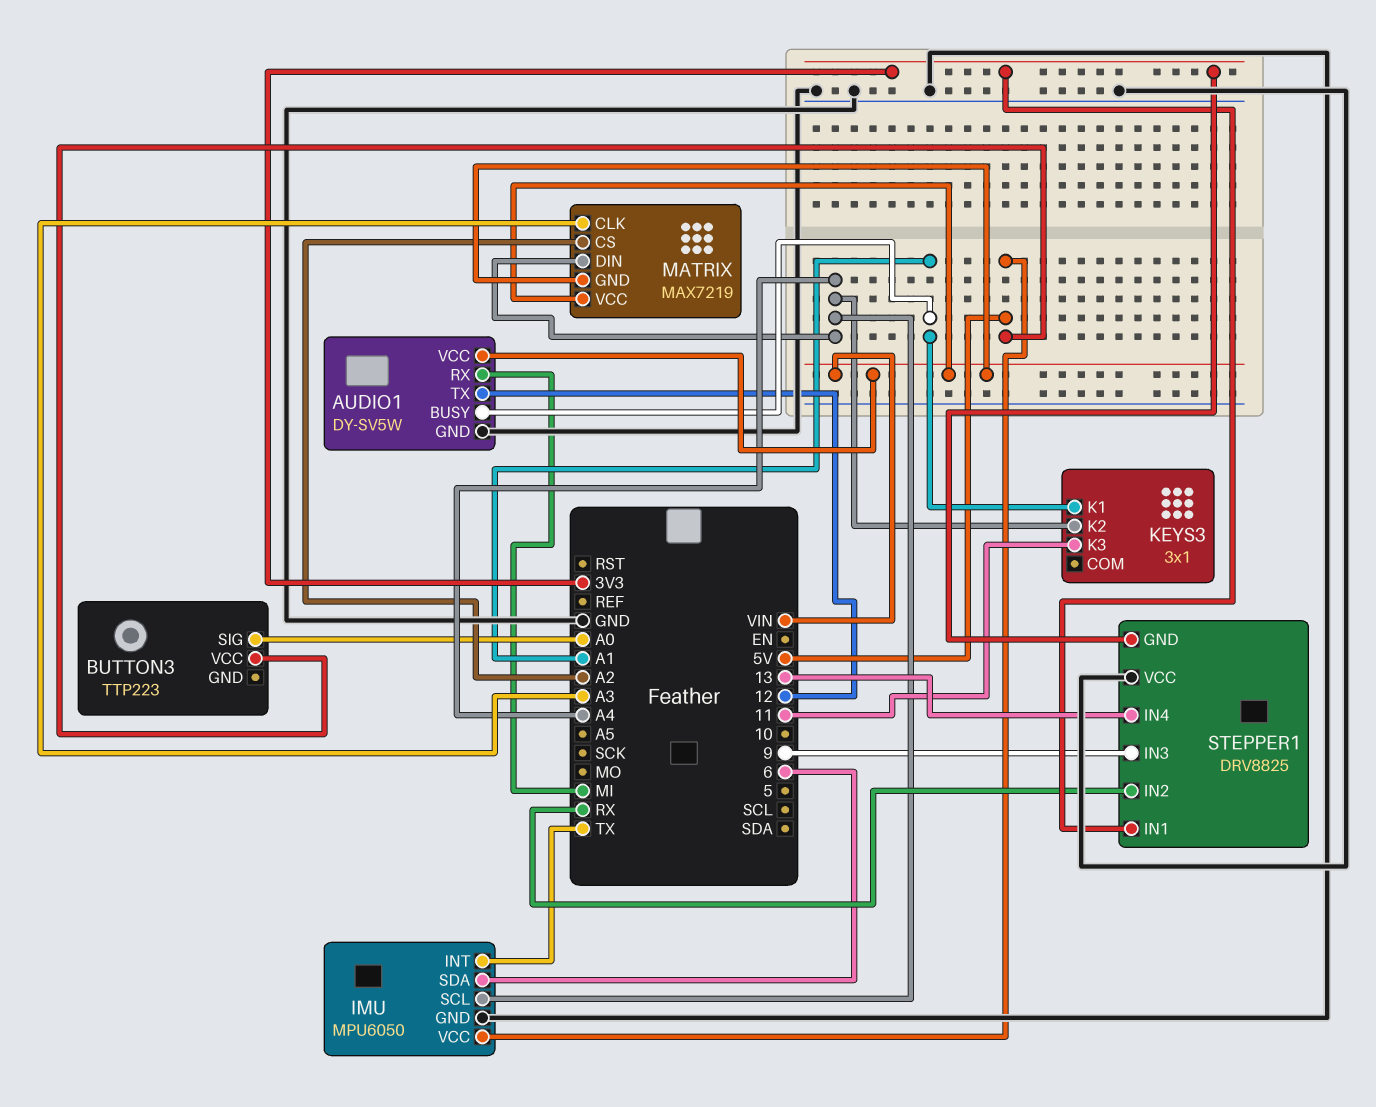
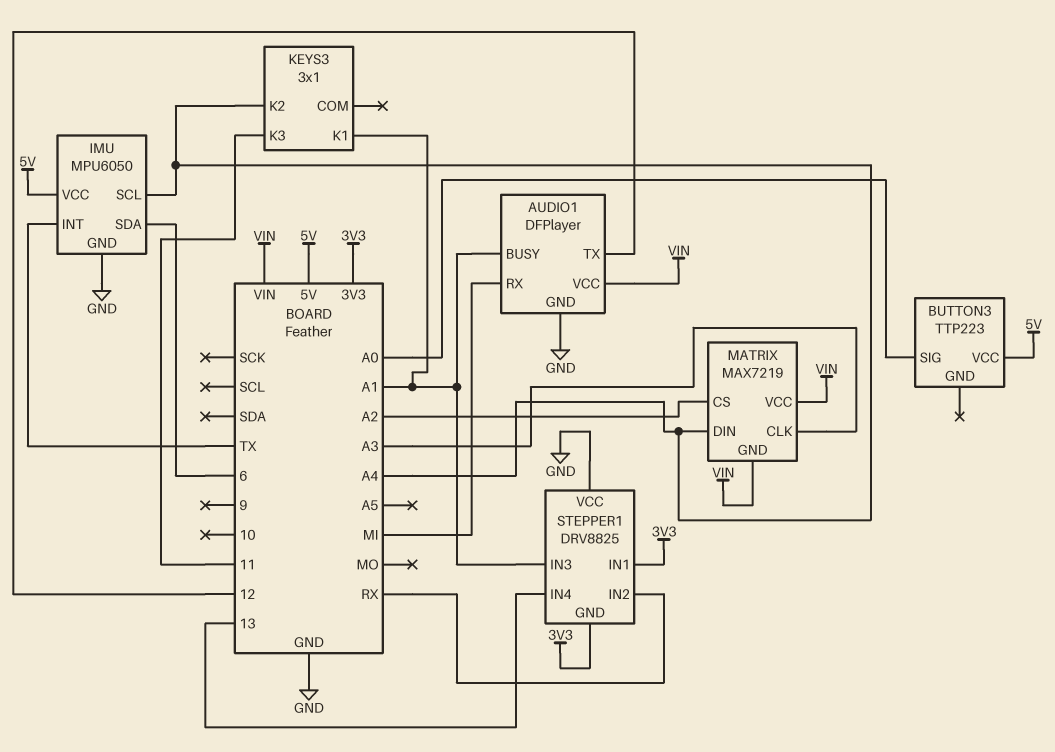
AUDIO1: DY-SV5W -> DFPlayer
STEPPER1 pin IN3: 9 -> A1

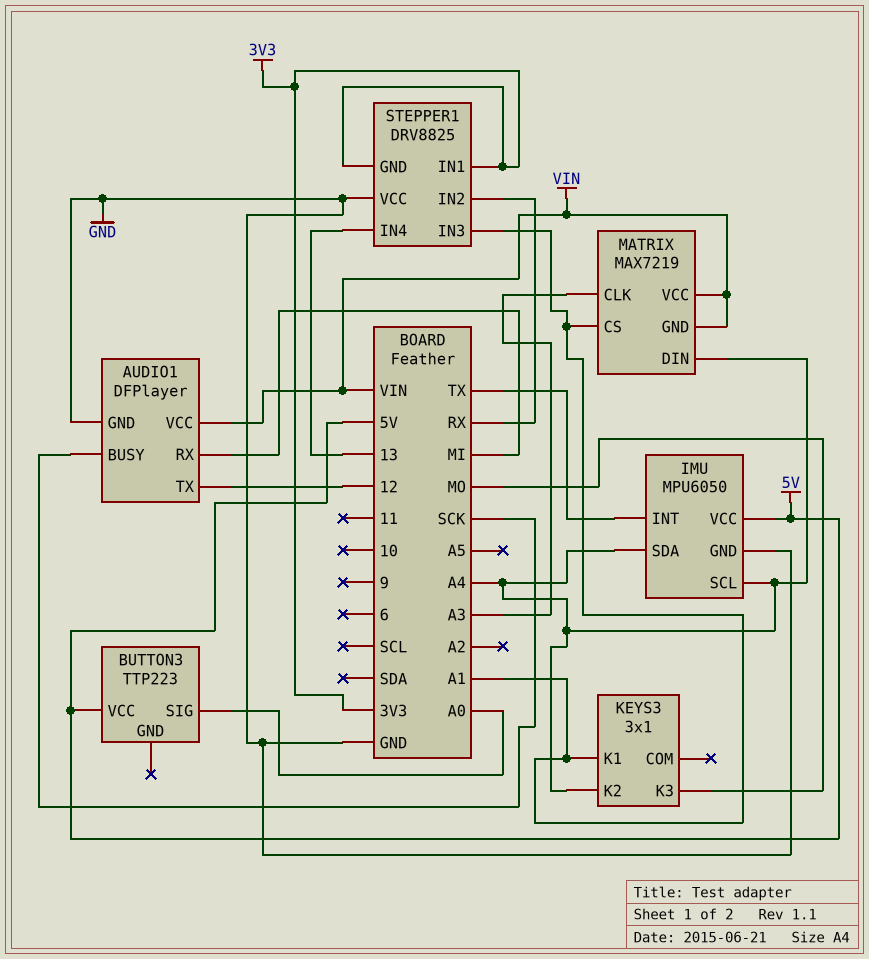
AUDIO1 pin BUSY: A1 -> SCK
IMU pin SDA: 6 -> A4
KEYS3 pin K3: 11 -> MO
MATRIX pin CS: A2 -> A1

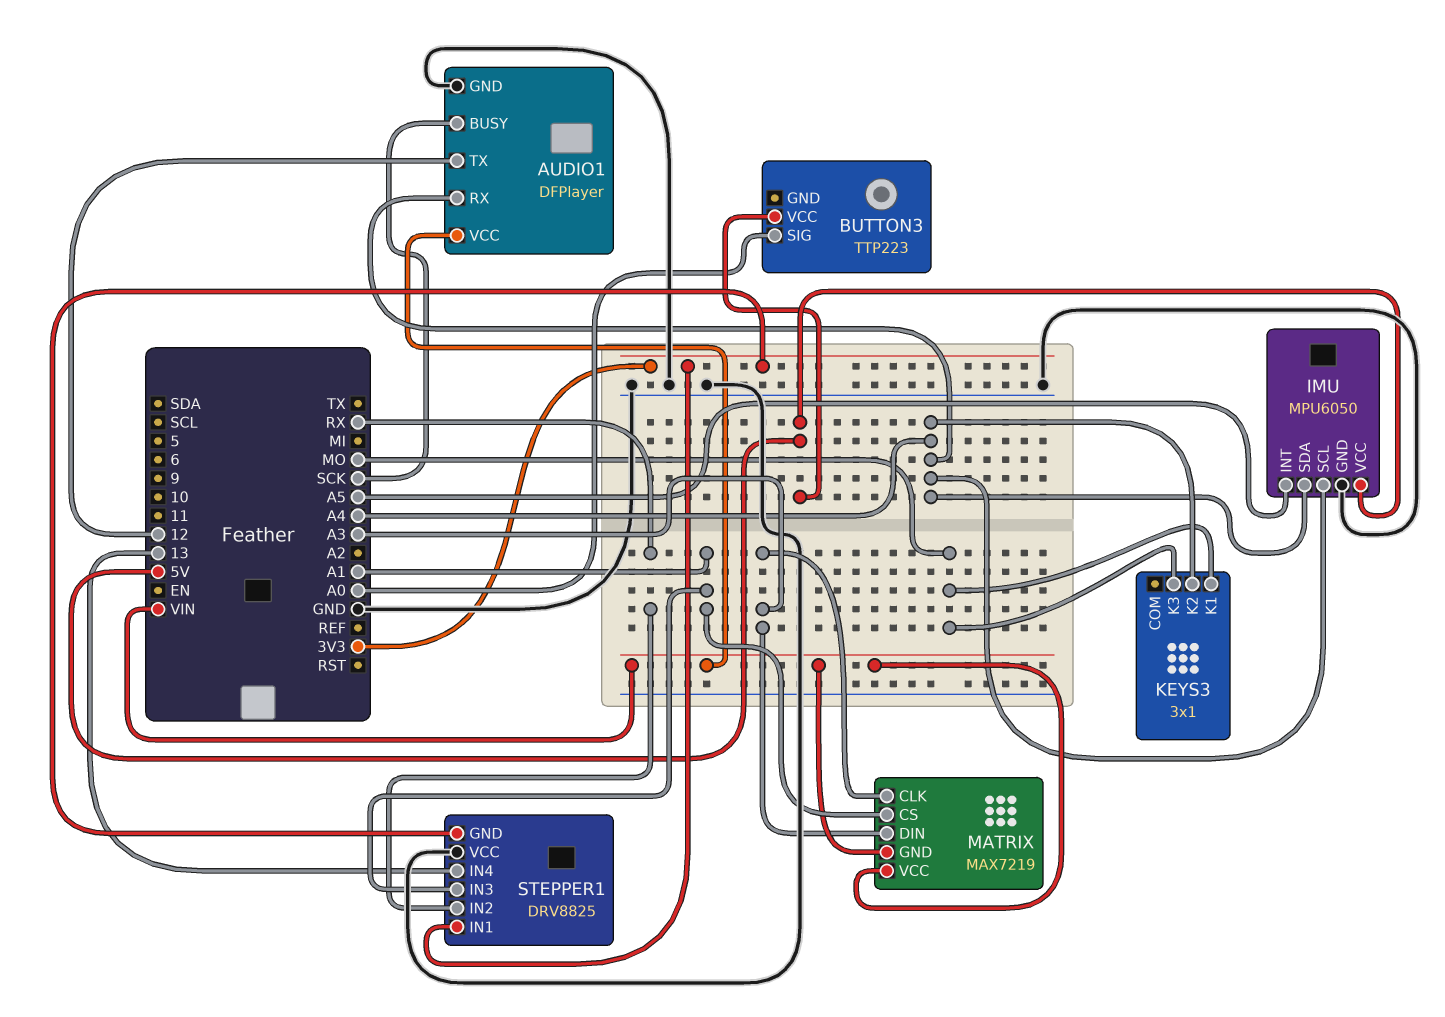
AUDIO1 pin RX: MI -> A4
IMU pin INT: TX -> A5
KEYS3 pin K1: A1 -> MO
MATRIX pin DIN: A4 -> A3

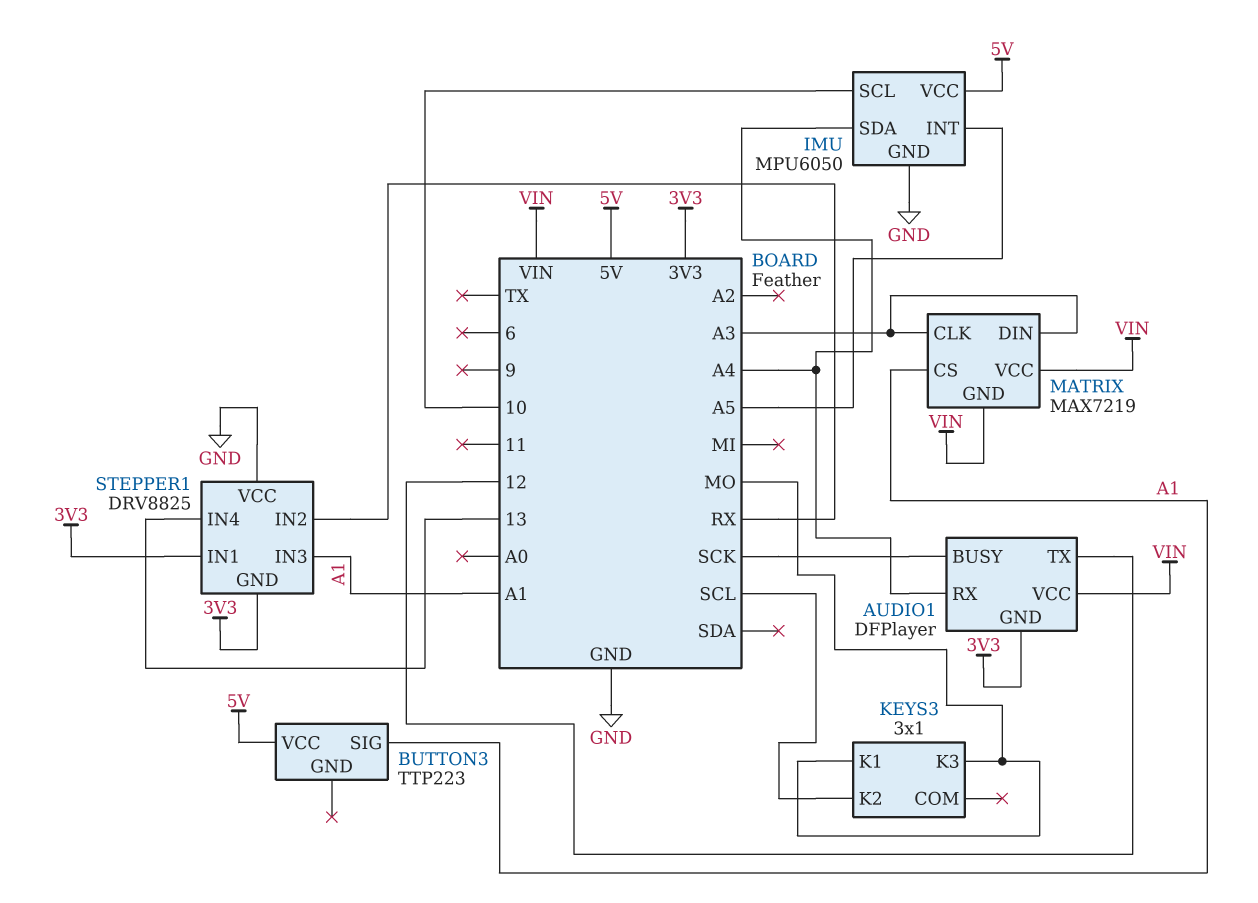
AUDIO1 pin GND: GND -> 3V3
BUTTON3 pin SIG: A0 -> A1
IMU pin SCL: A4 -> 10
KEYS3 pin K2: A4 -> SCL

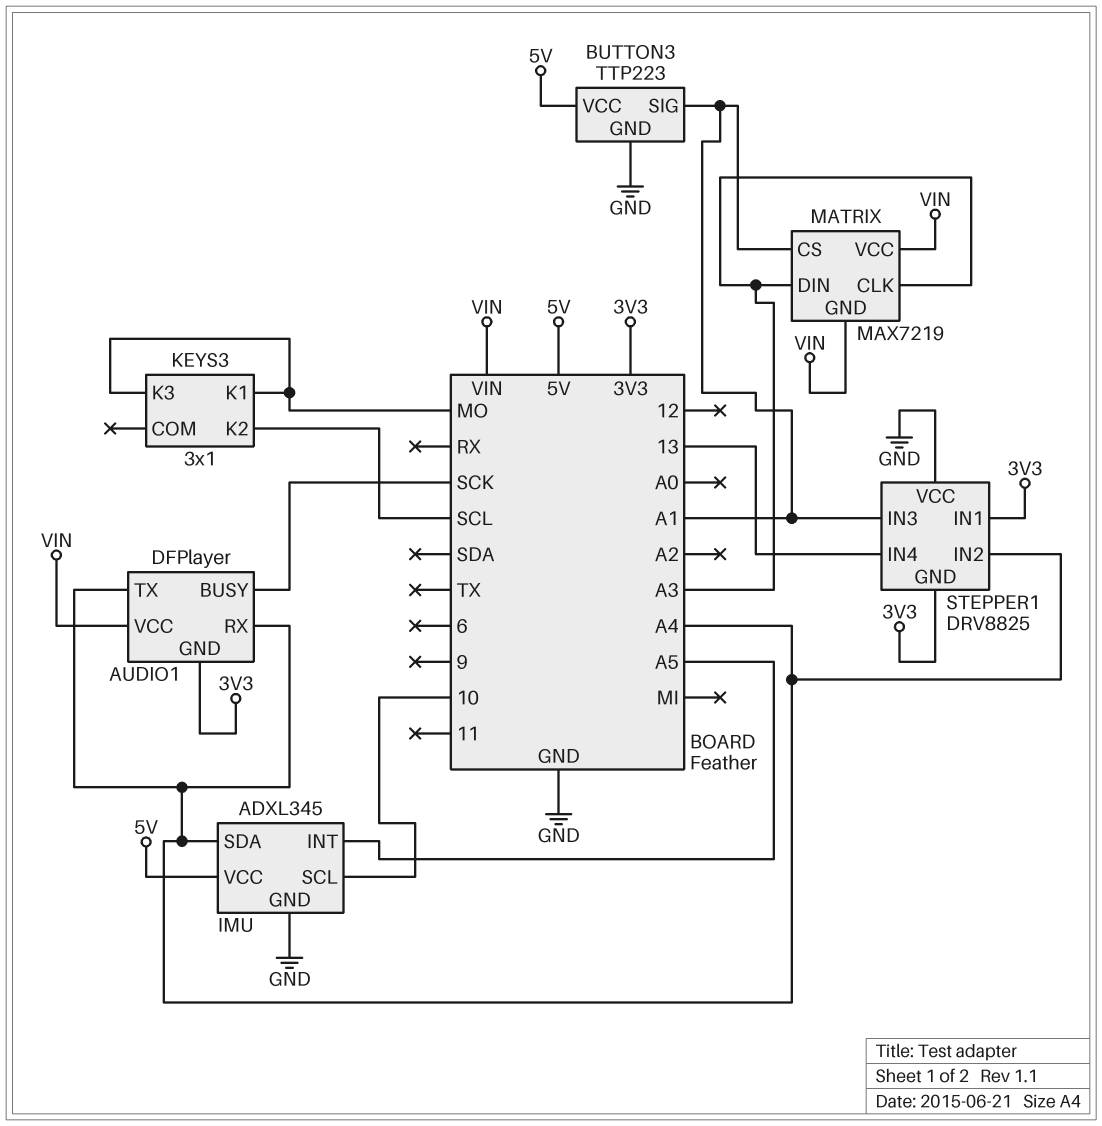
AUDIO1 pin TX: 12 -> A4
BUTTON3 pin GND: none -> GND
IMU: MPU6050 -> ADXL345
STEPPER1 pin IN2: RX -> A4

